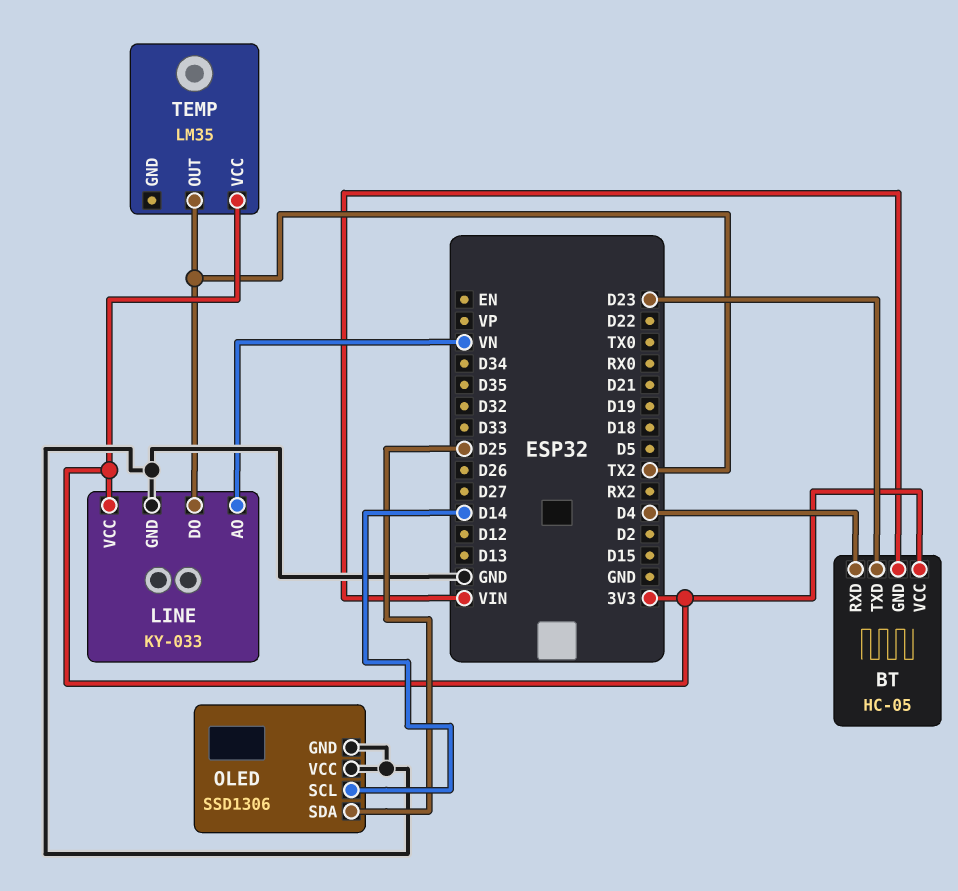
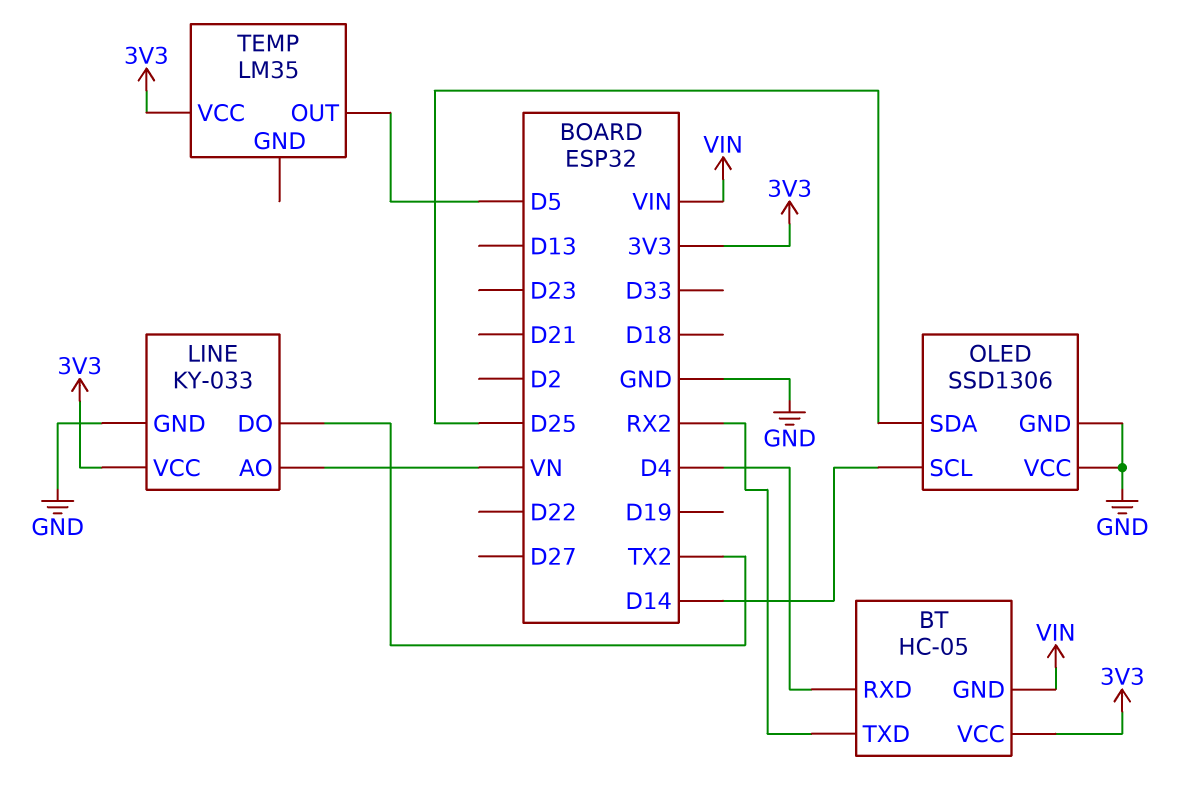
BT pin TXD: D23 -> RX2
TEMP pin OUT: TX2 -> D5

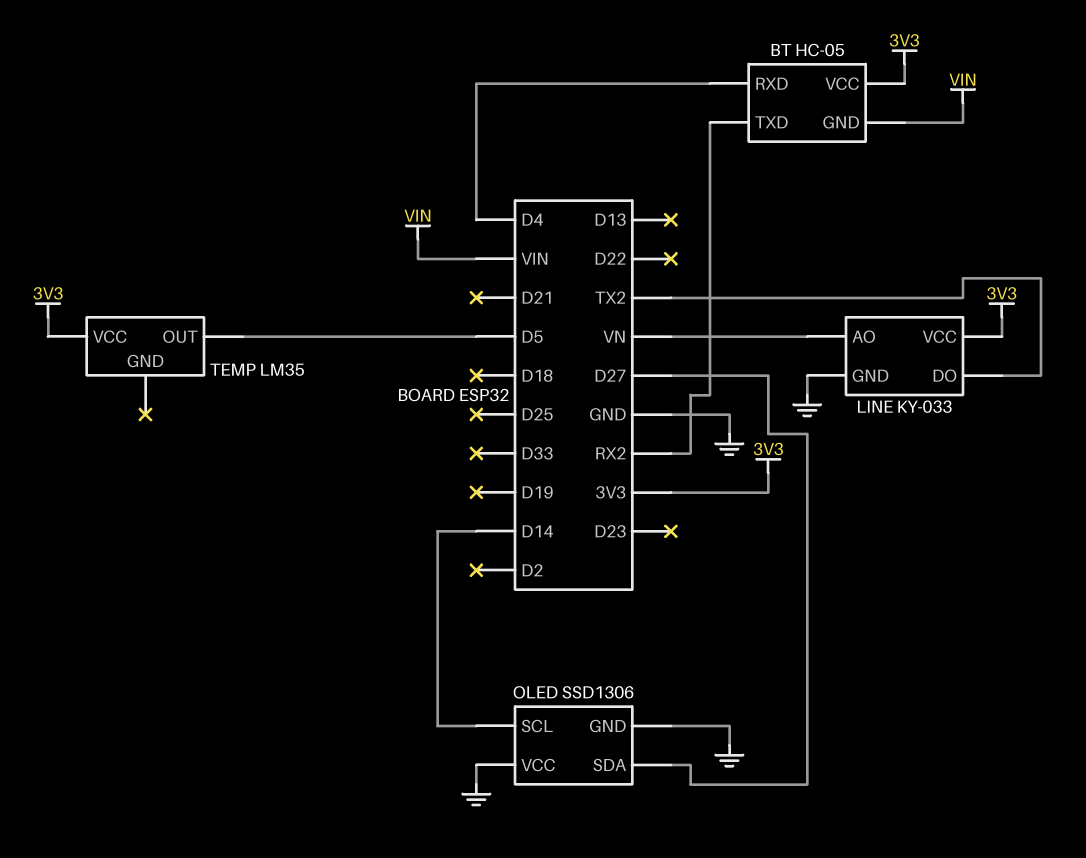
OLED pin SDA: D25 -> D27

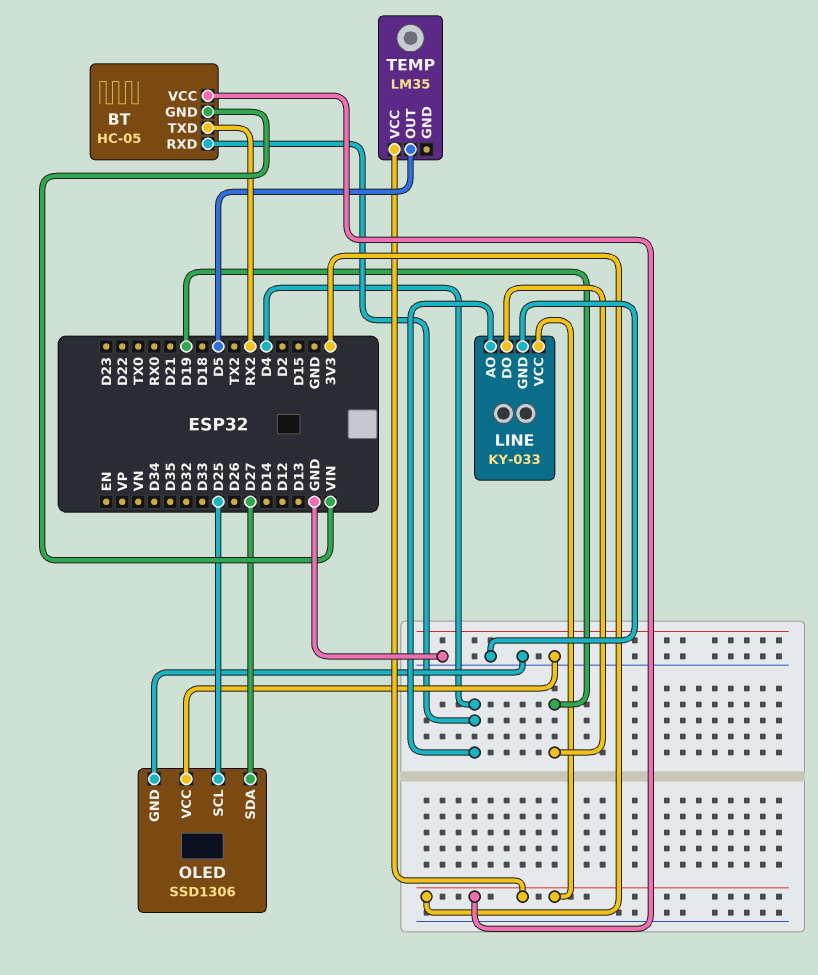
LINE pin AO: VN -> D4
LINE pin DO: TX2 -> D19
OLED pin SCL: D14 -> D25

